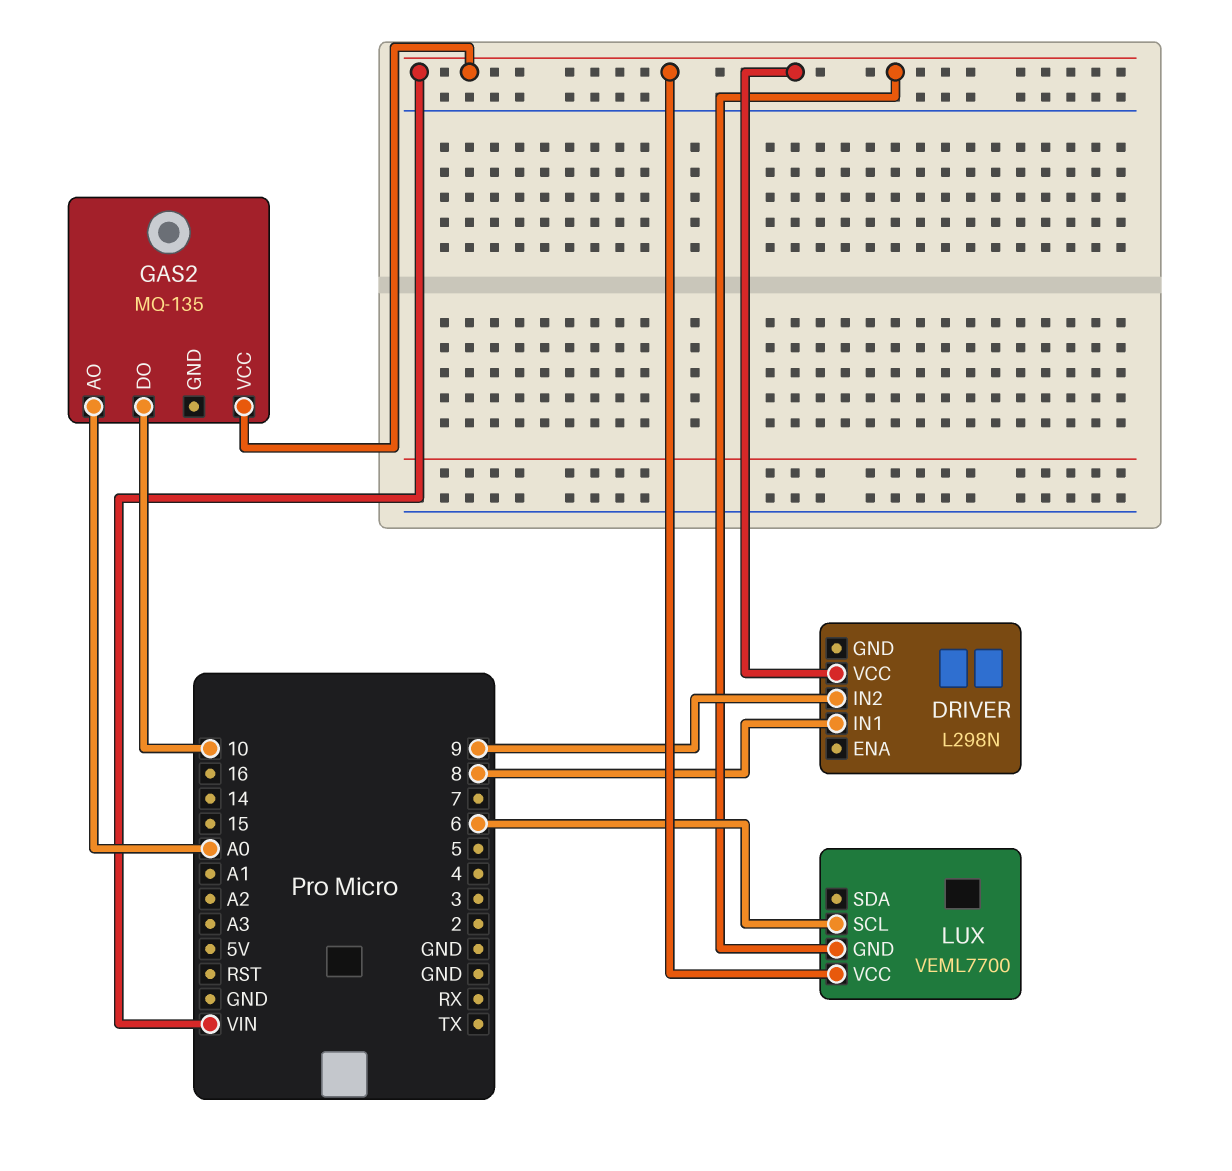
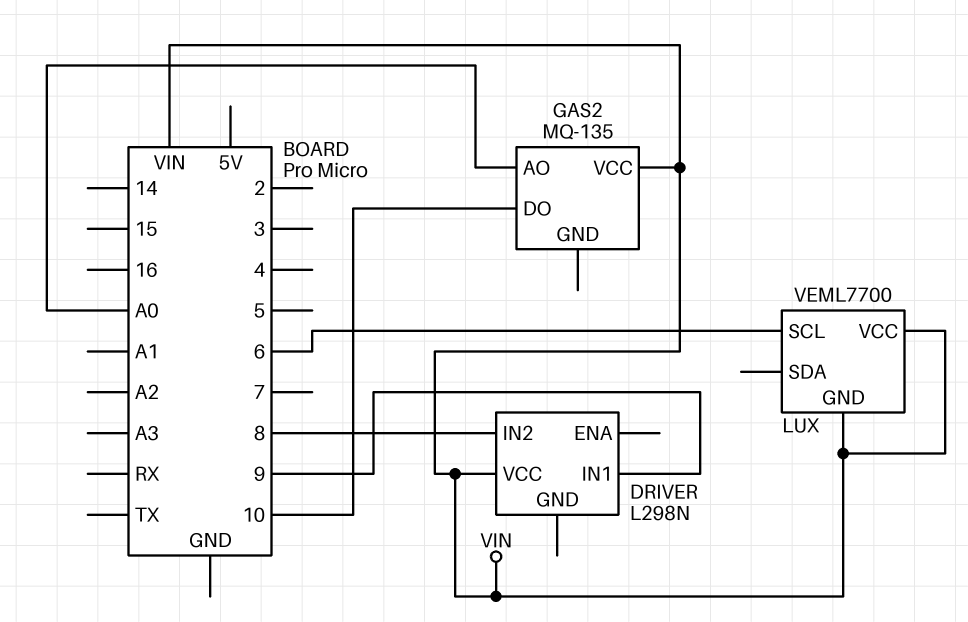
DRIVER pin IN1: 8 -> 9
DRIVER pin IN2: 9 -> 8

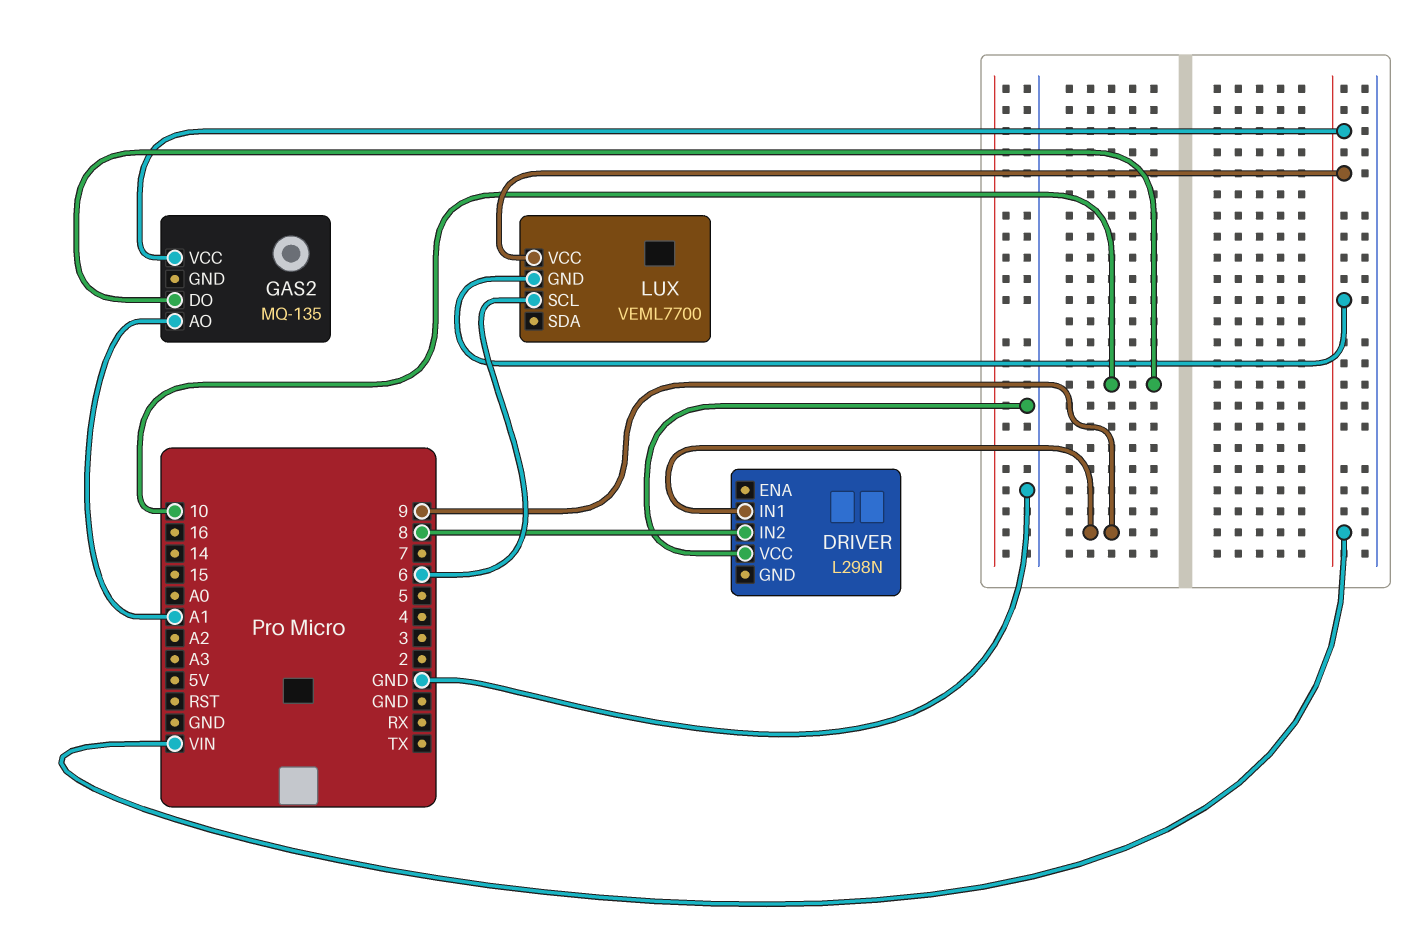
DRIVER pin VCC: VIN -> GND
GAS2 pin AO: A0 -> A1

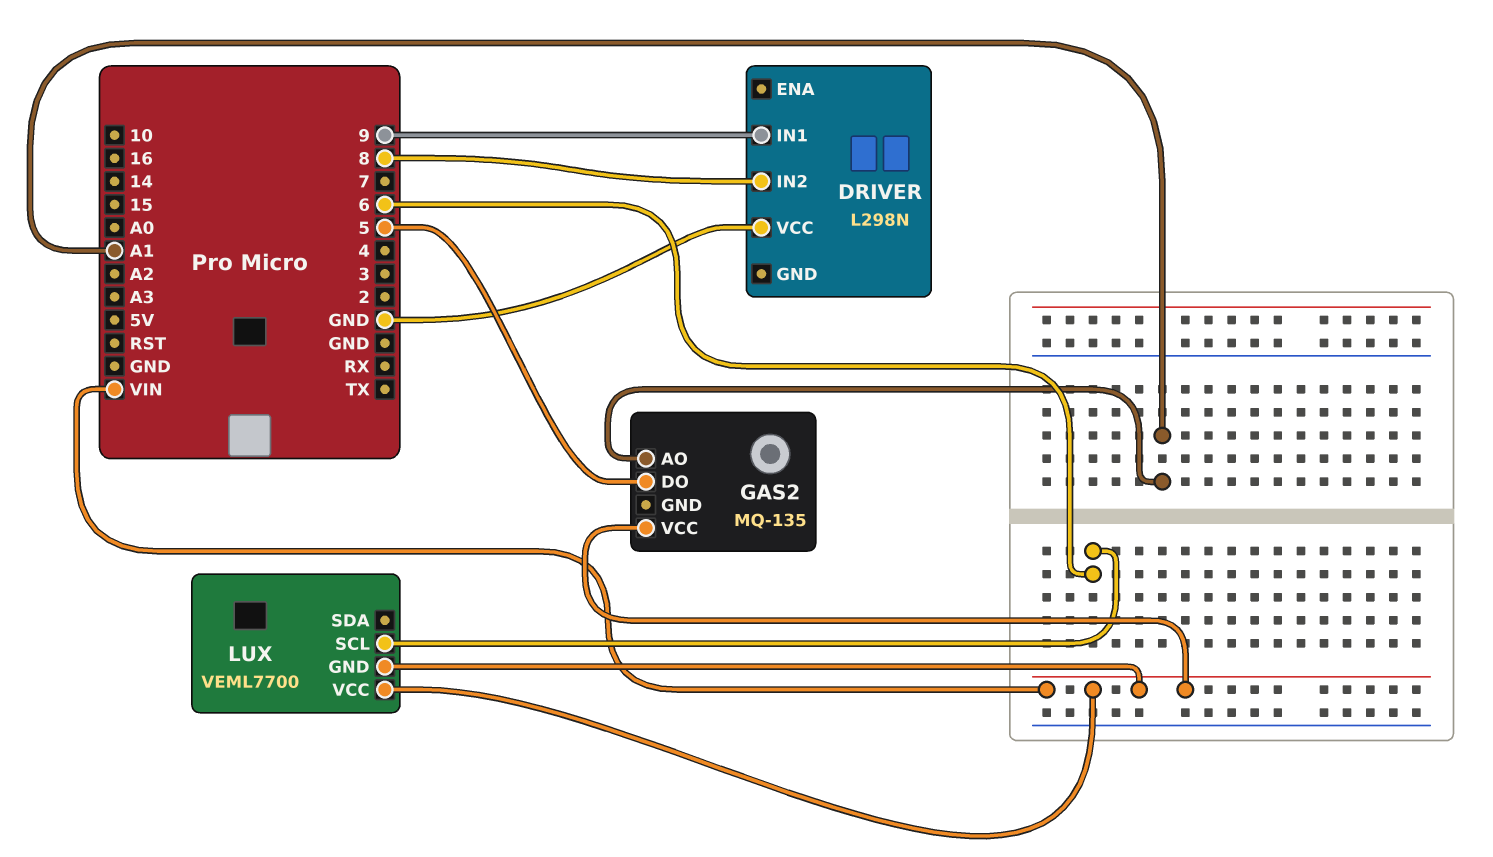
GAS2 pin DO: 10 -> 5

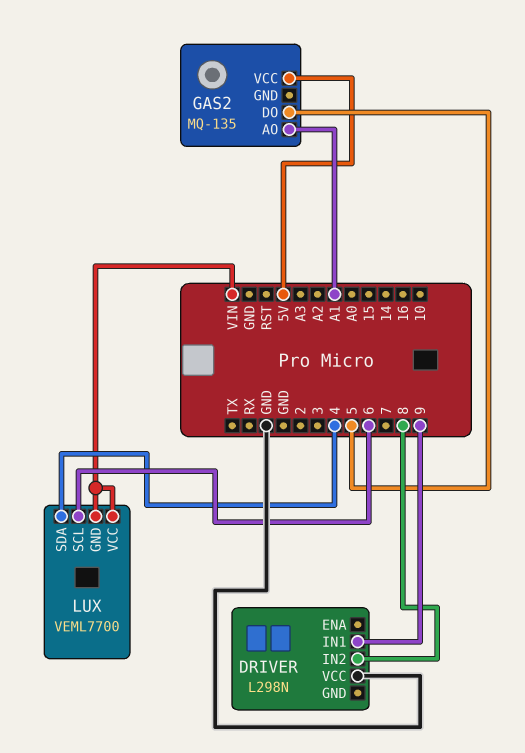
GAS2 pin VCC: VIN -> 5V
LUX pin SDA: none -> 4

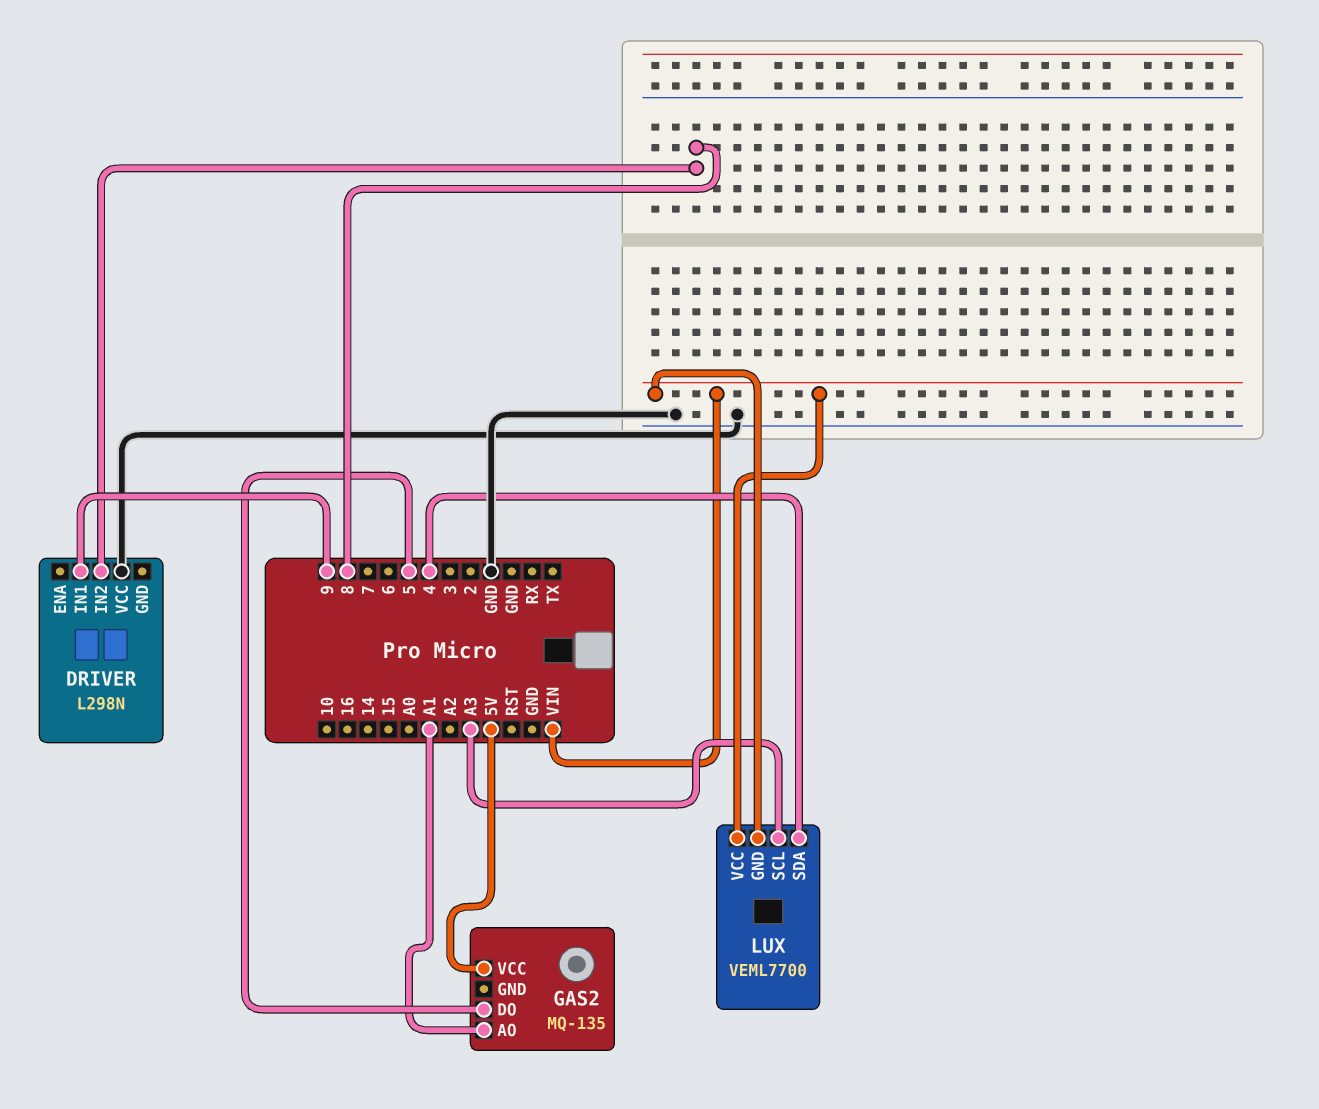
LUX pin SCL: 6 -> A3

